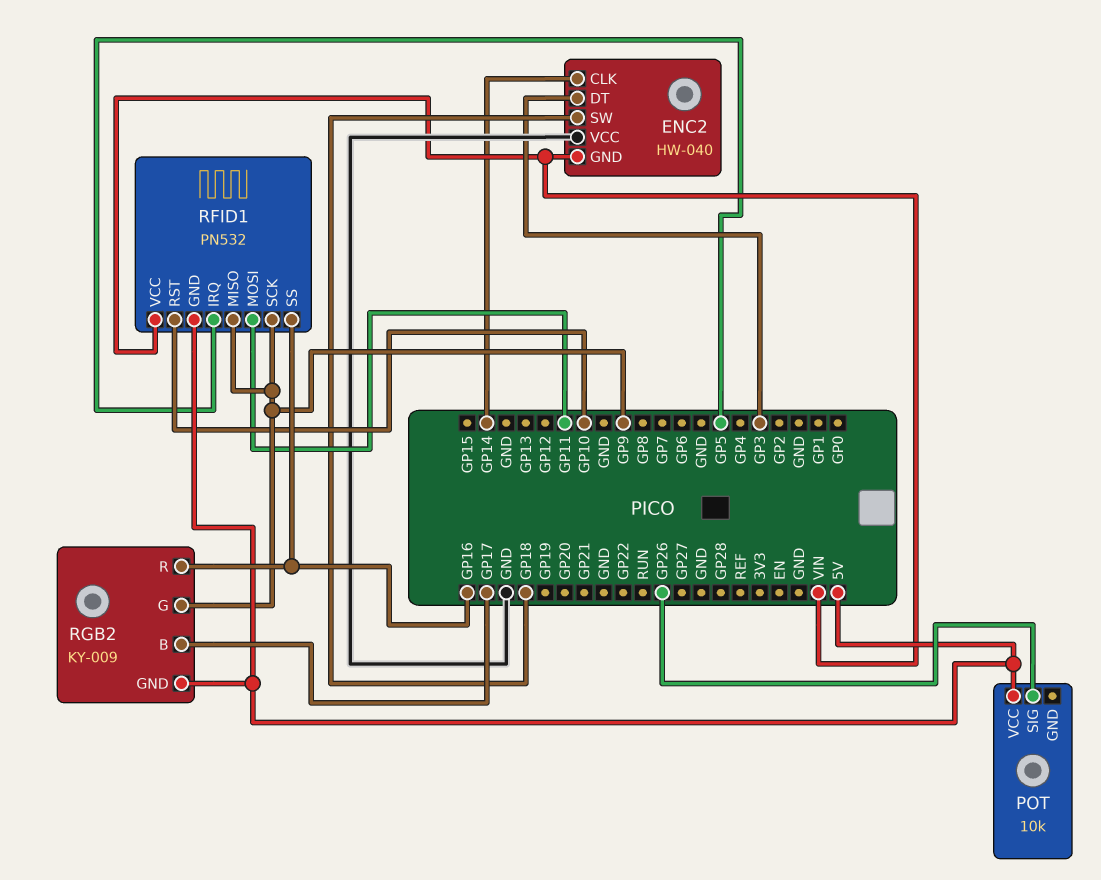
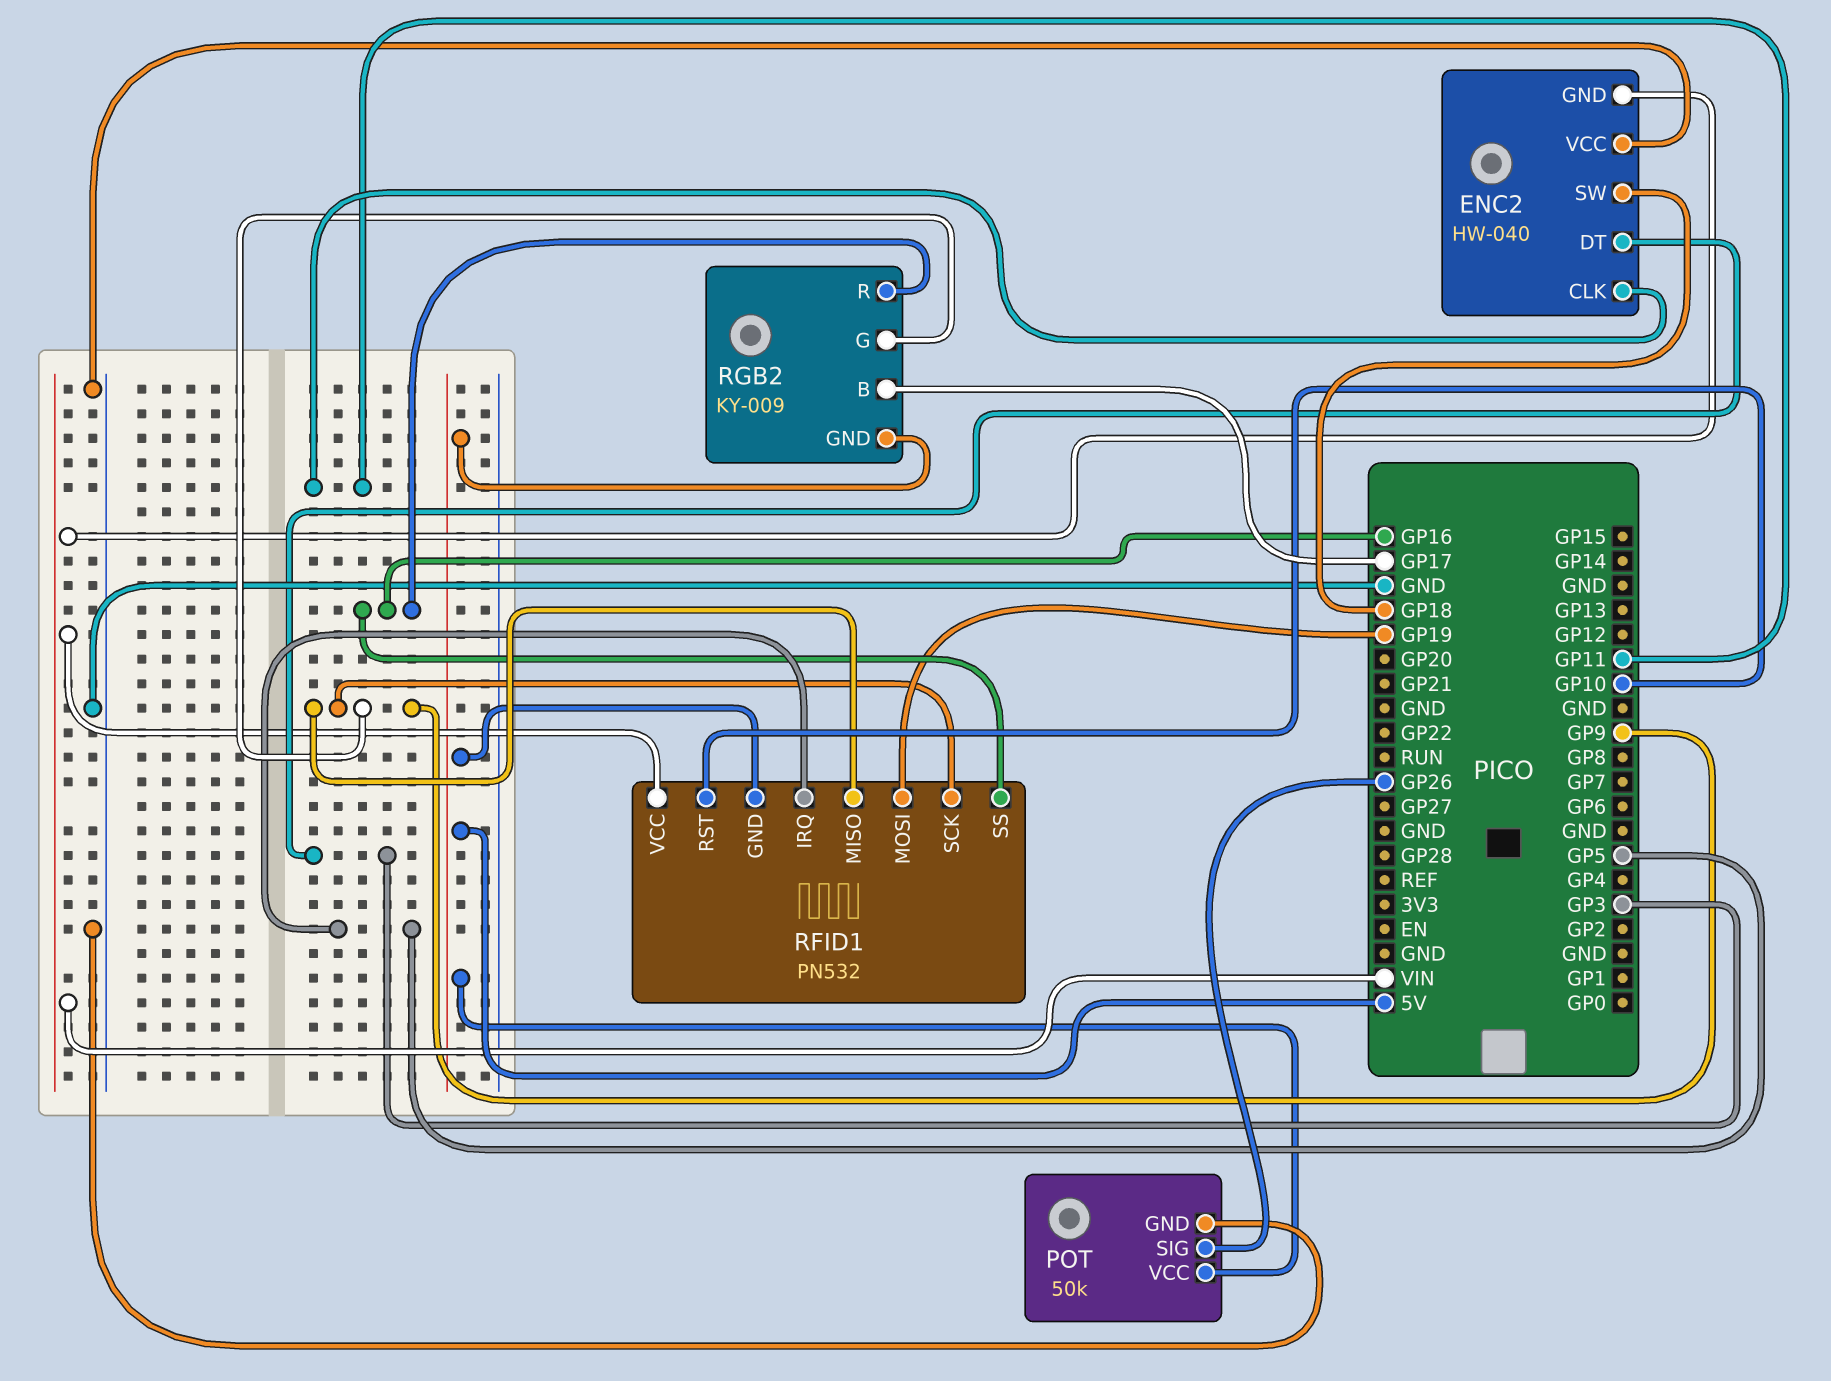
ENC2 pin CLK: GP14 -> GP11
POT: 10k -> 50k
POT pin GND: none -> GND
RFID1 pin MOSI: GP11 -> GP19

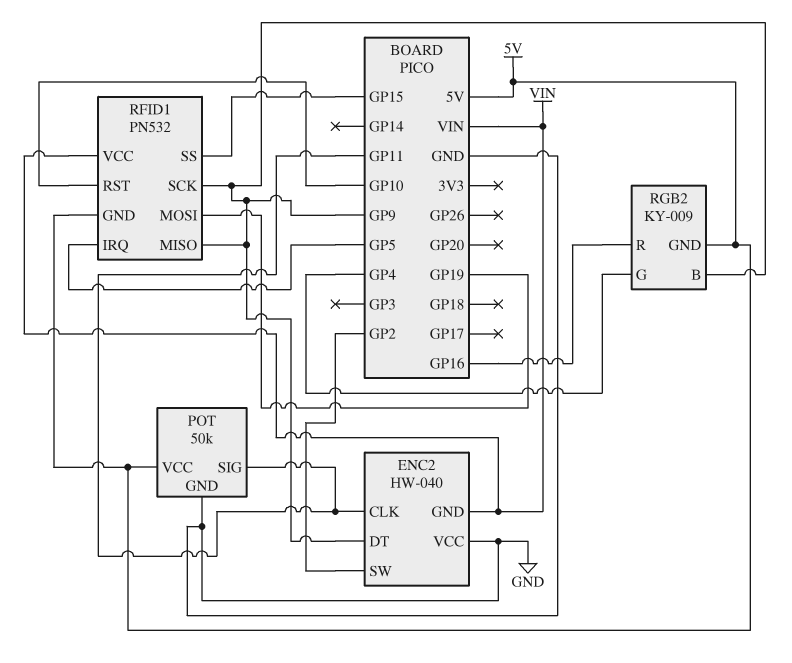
ENC2 pin DT: GP3 -> GP9
ENC2 pin SW: GP18 -> GP2
POT pin SIG: GP26 -> GP11
RFID1 pin SS: GP16 -> GP15
RGB2 pin B: GP17 -> GP9
RGB2 pin G: GP9 -> GP4

